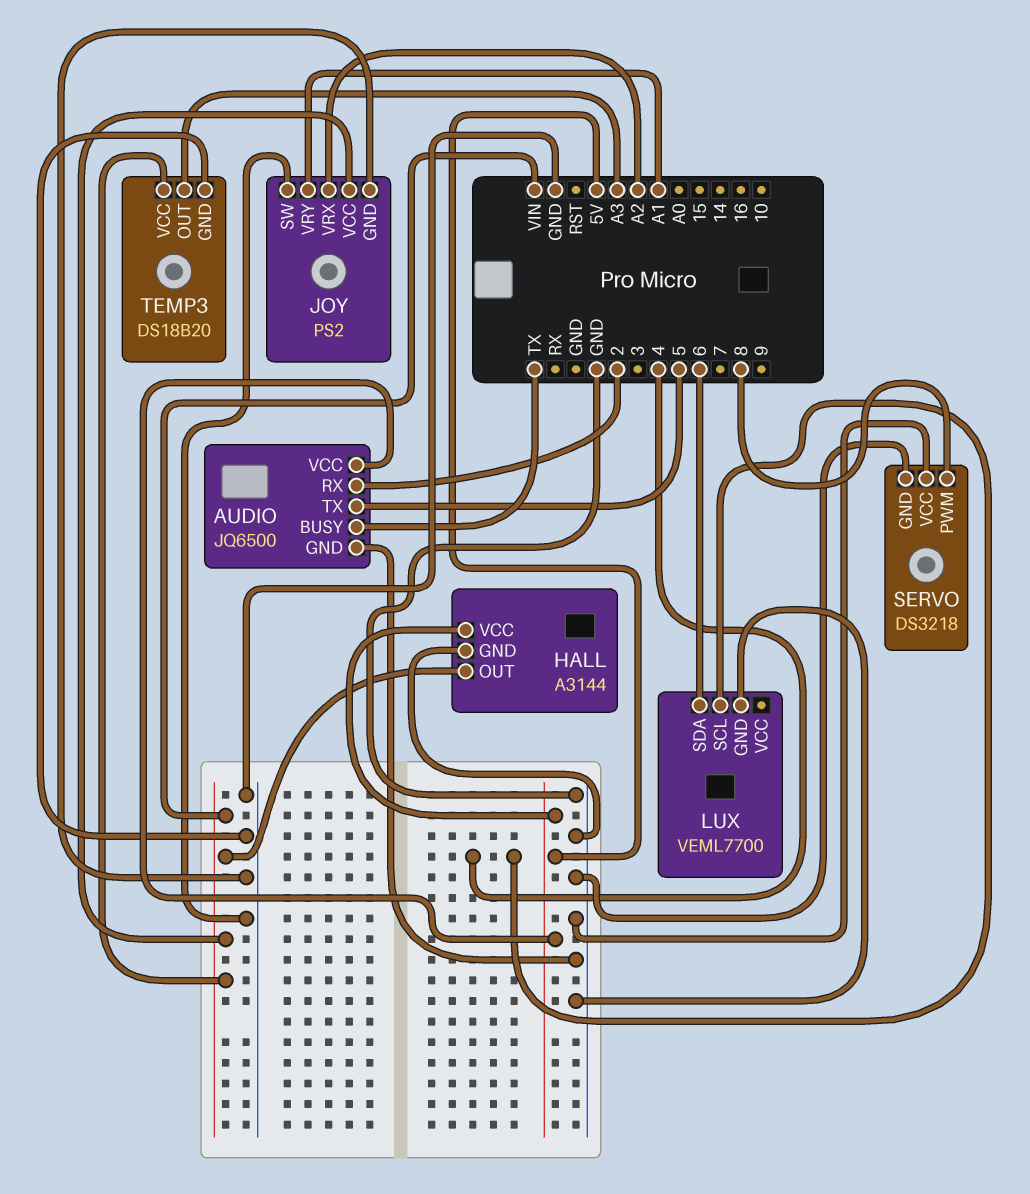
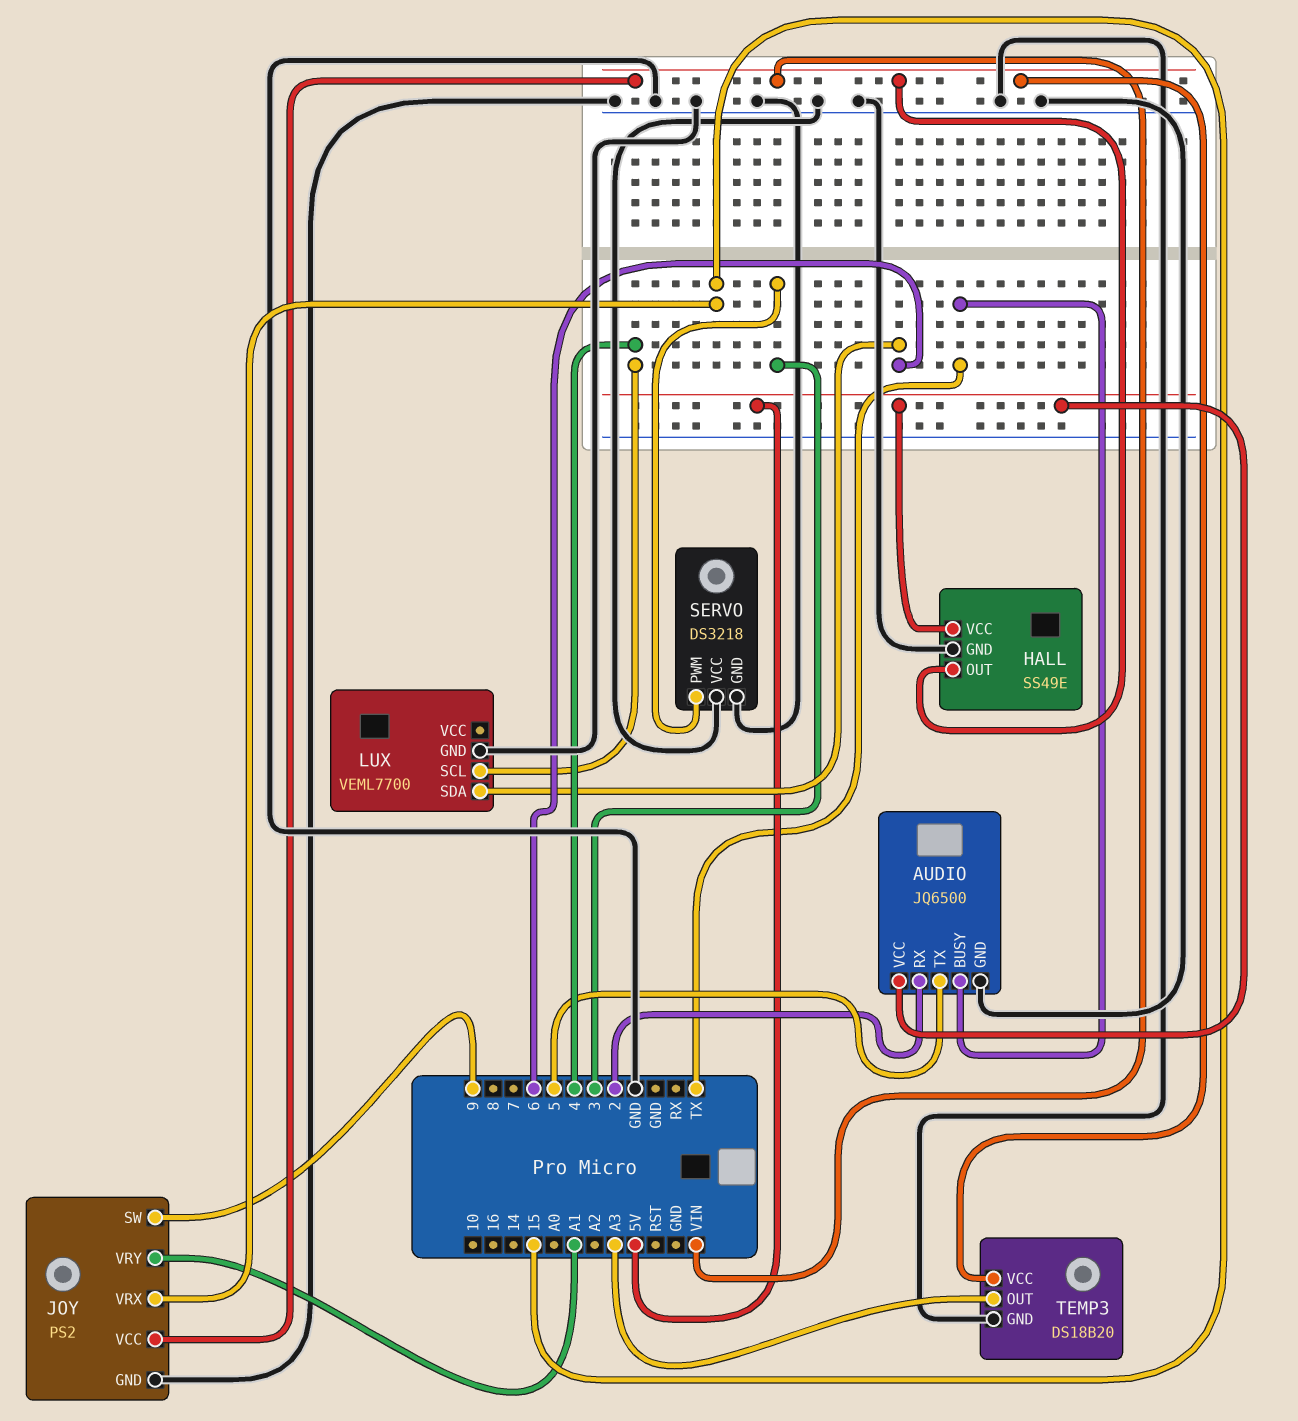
HALL: A3144 -> SS49E
JOY pin SW: GND -> 9
JOY pin VRX: A2 -> 15
SERVO pin PWM: 8 -> 3

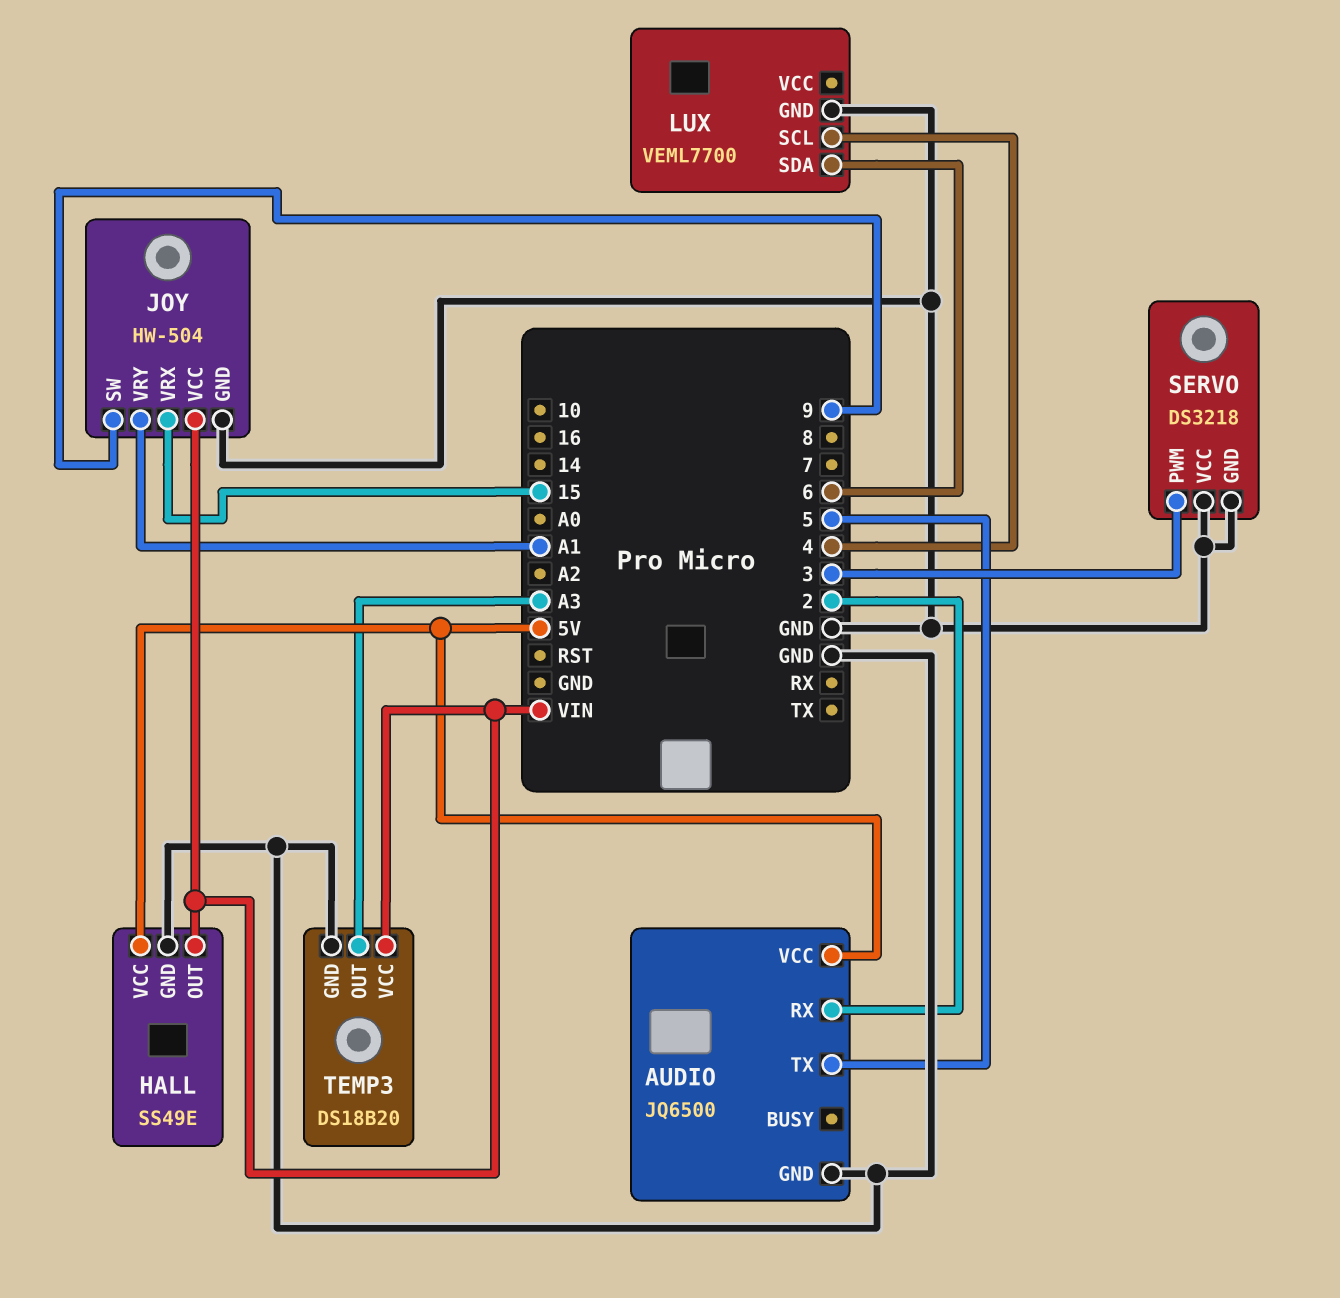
AUDIO pin BUSY: TX -> none
JOY: PS2 -> HW-504

